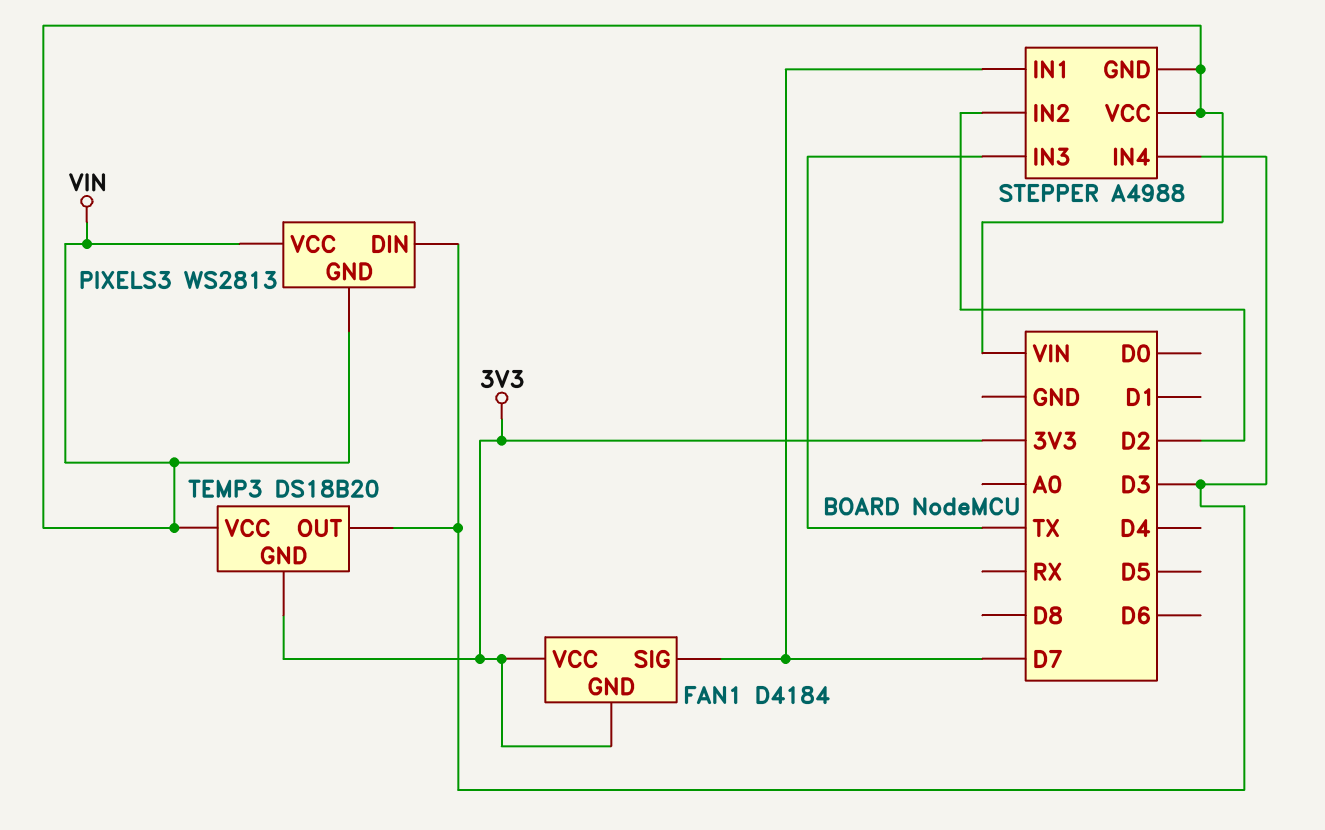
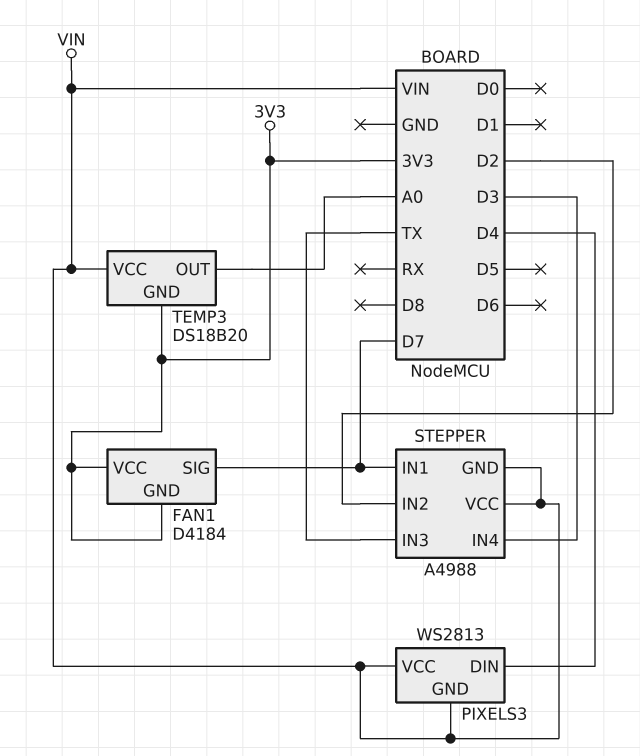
PIXELS3 pin DIN: D3 -> D4
TEMP3 pin OUT: D3 -> A0

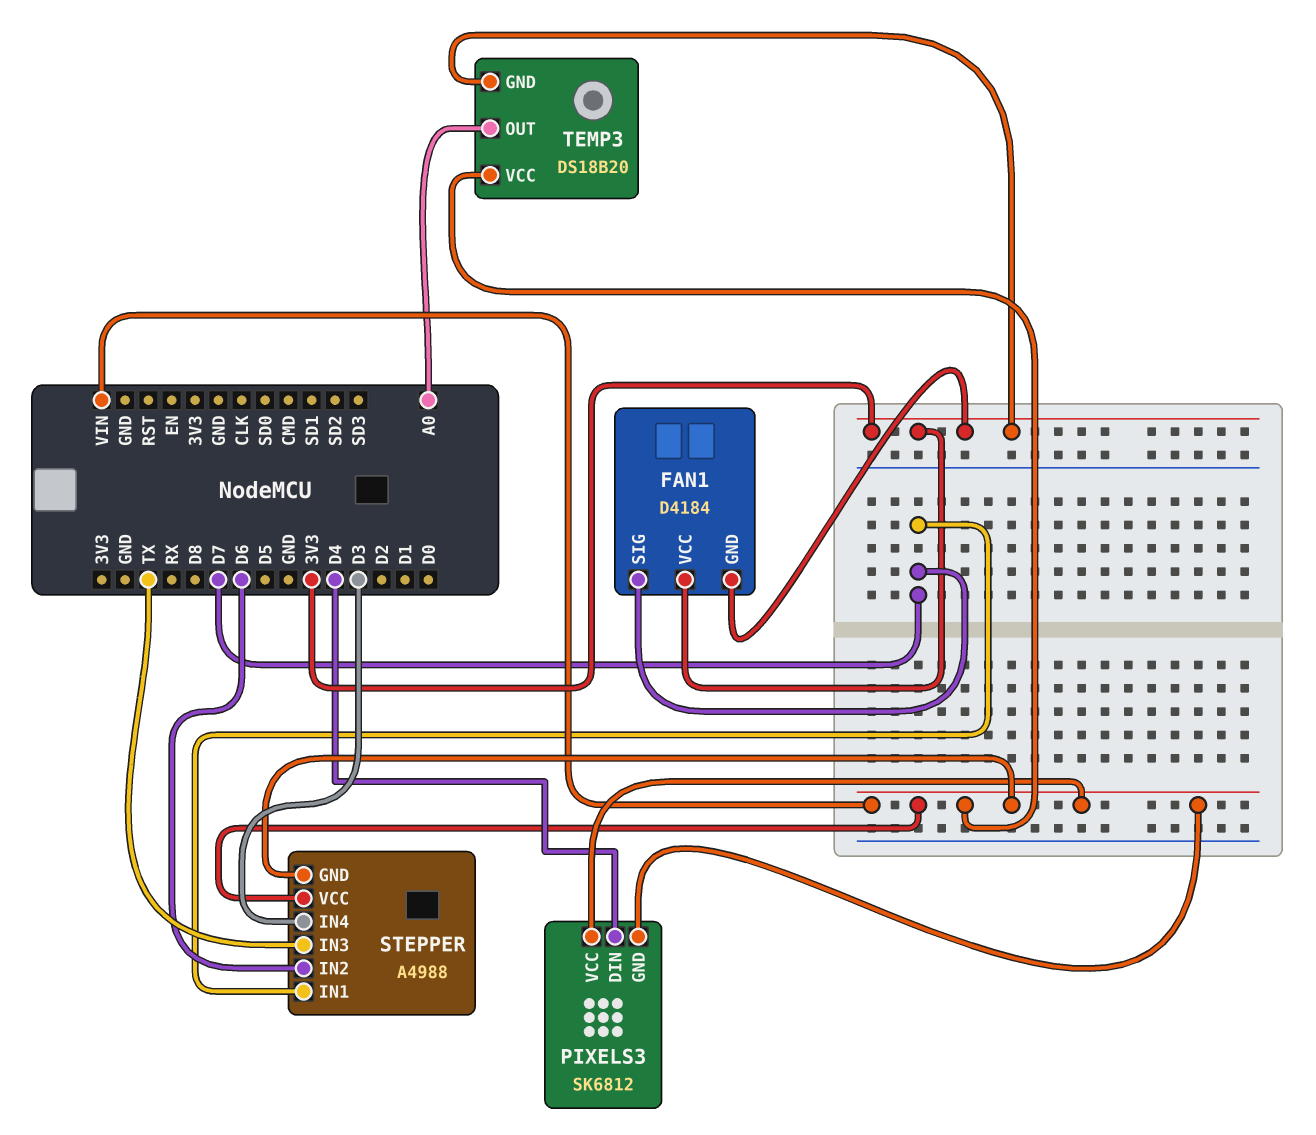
PIXELS3: WS2813 -> SK6812
STEPPER pin IN2: D2 -> D6

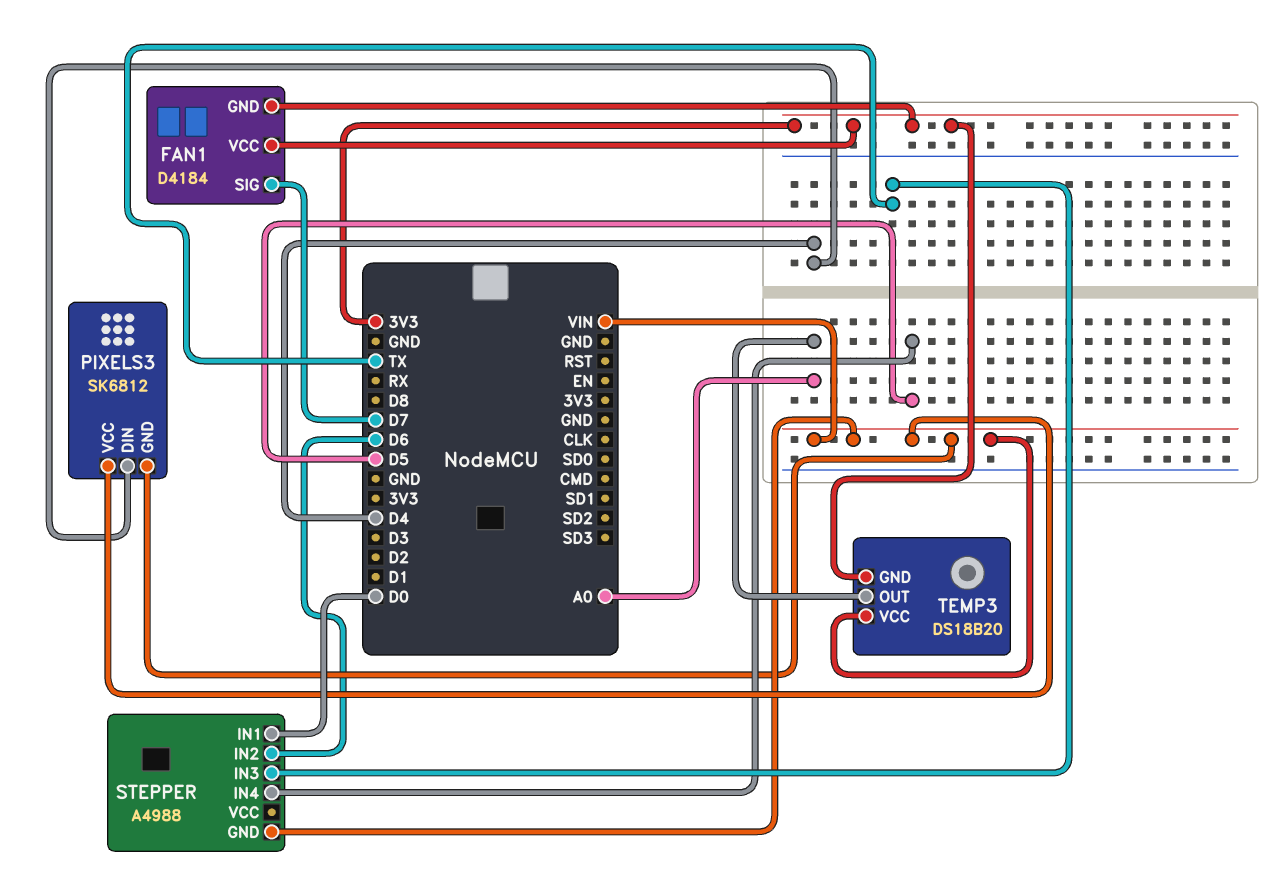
STEPPER pin IN1: D7 -> D0
STEPPER pin IN4: D3 -> D5
STEPPER pin VCC: VIN -> none

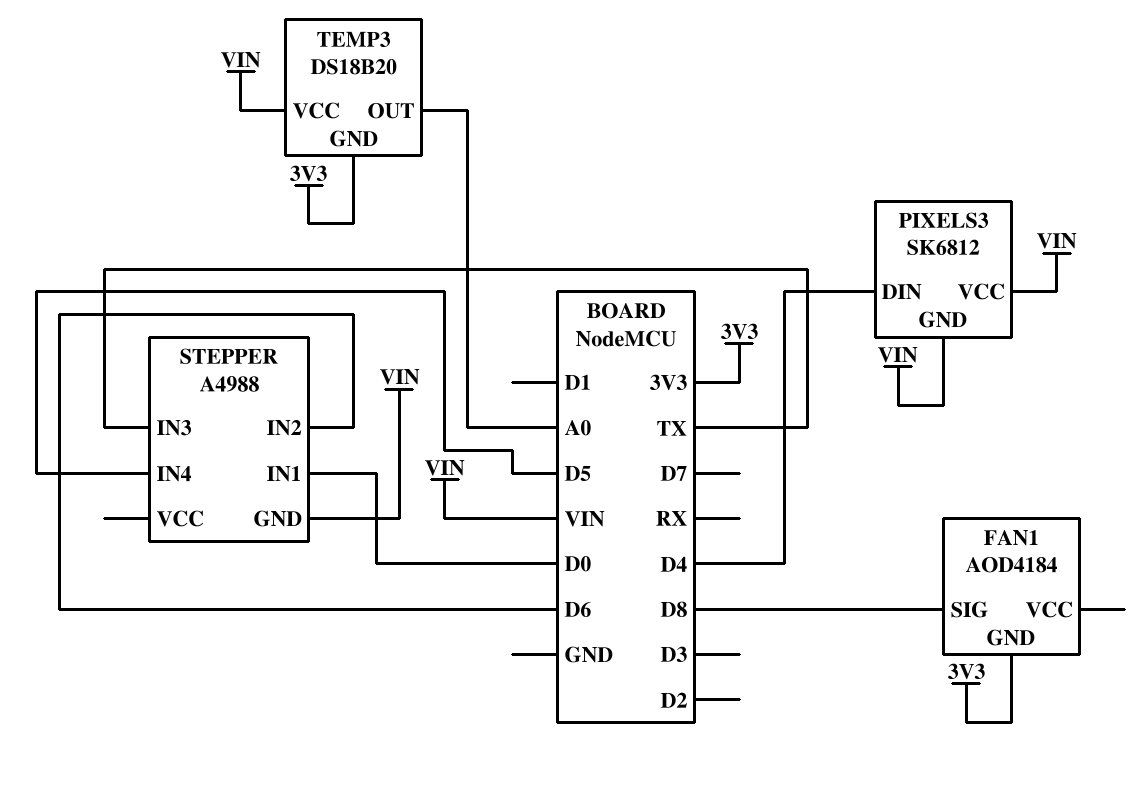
FAN1: D4184 -> AOD4184
FAN1 pin SIG: D7 -> D8
FAN1 pin VCC: 3V3 -> none

